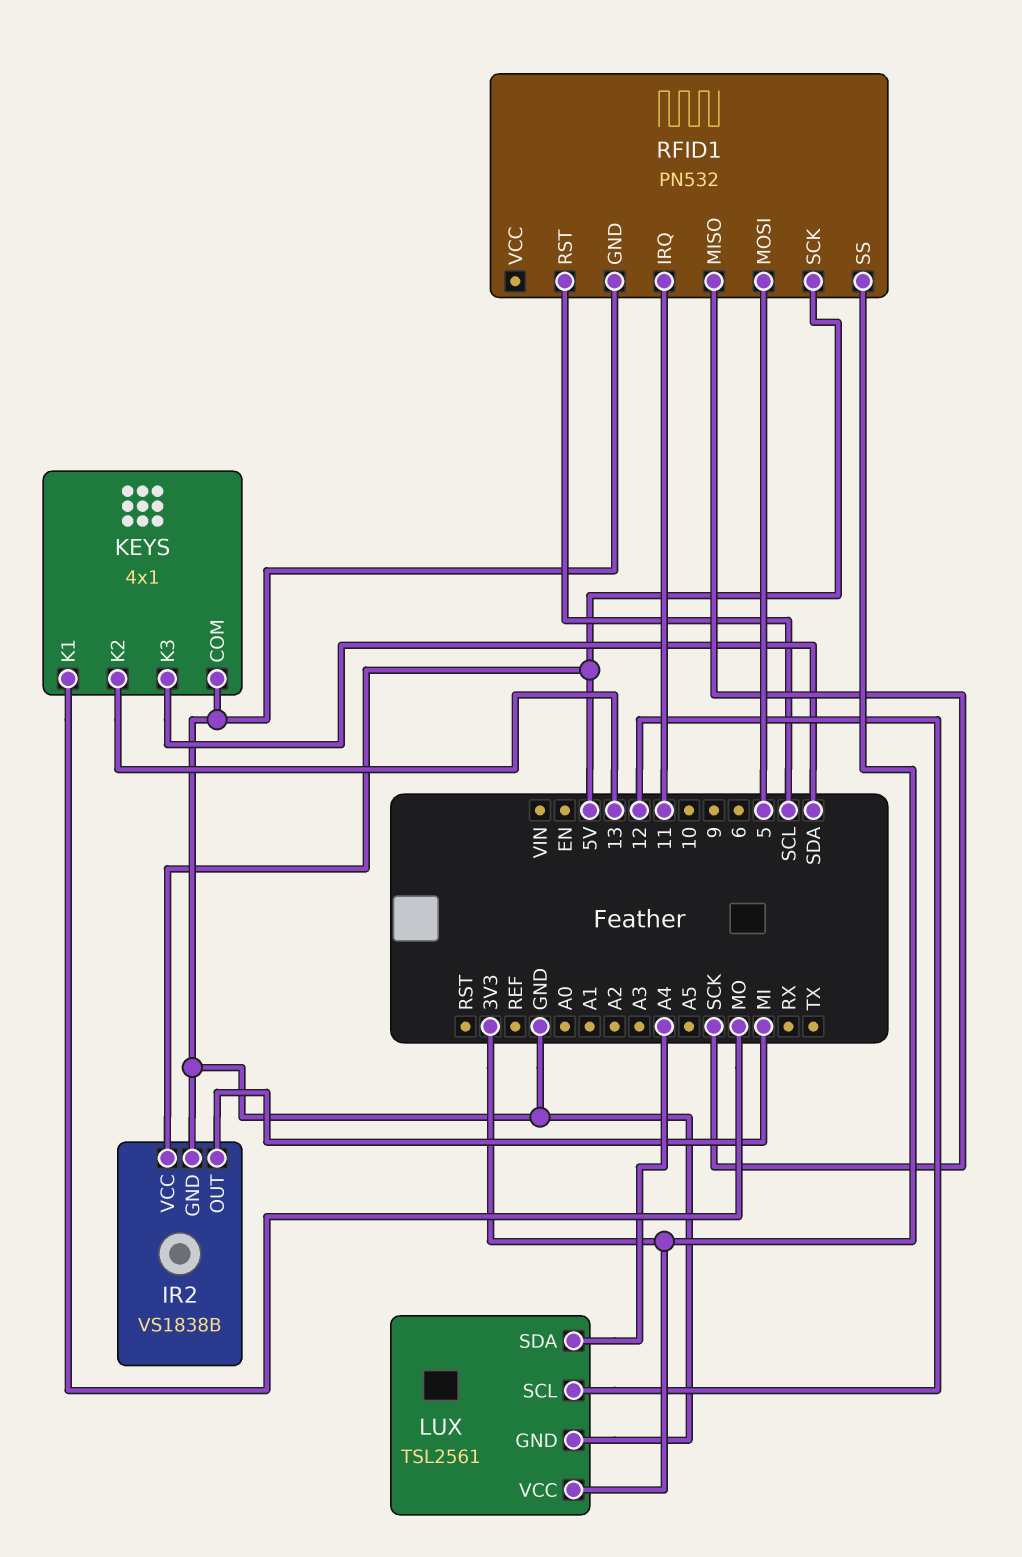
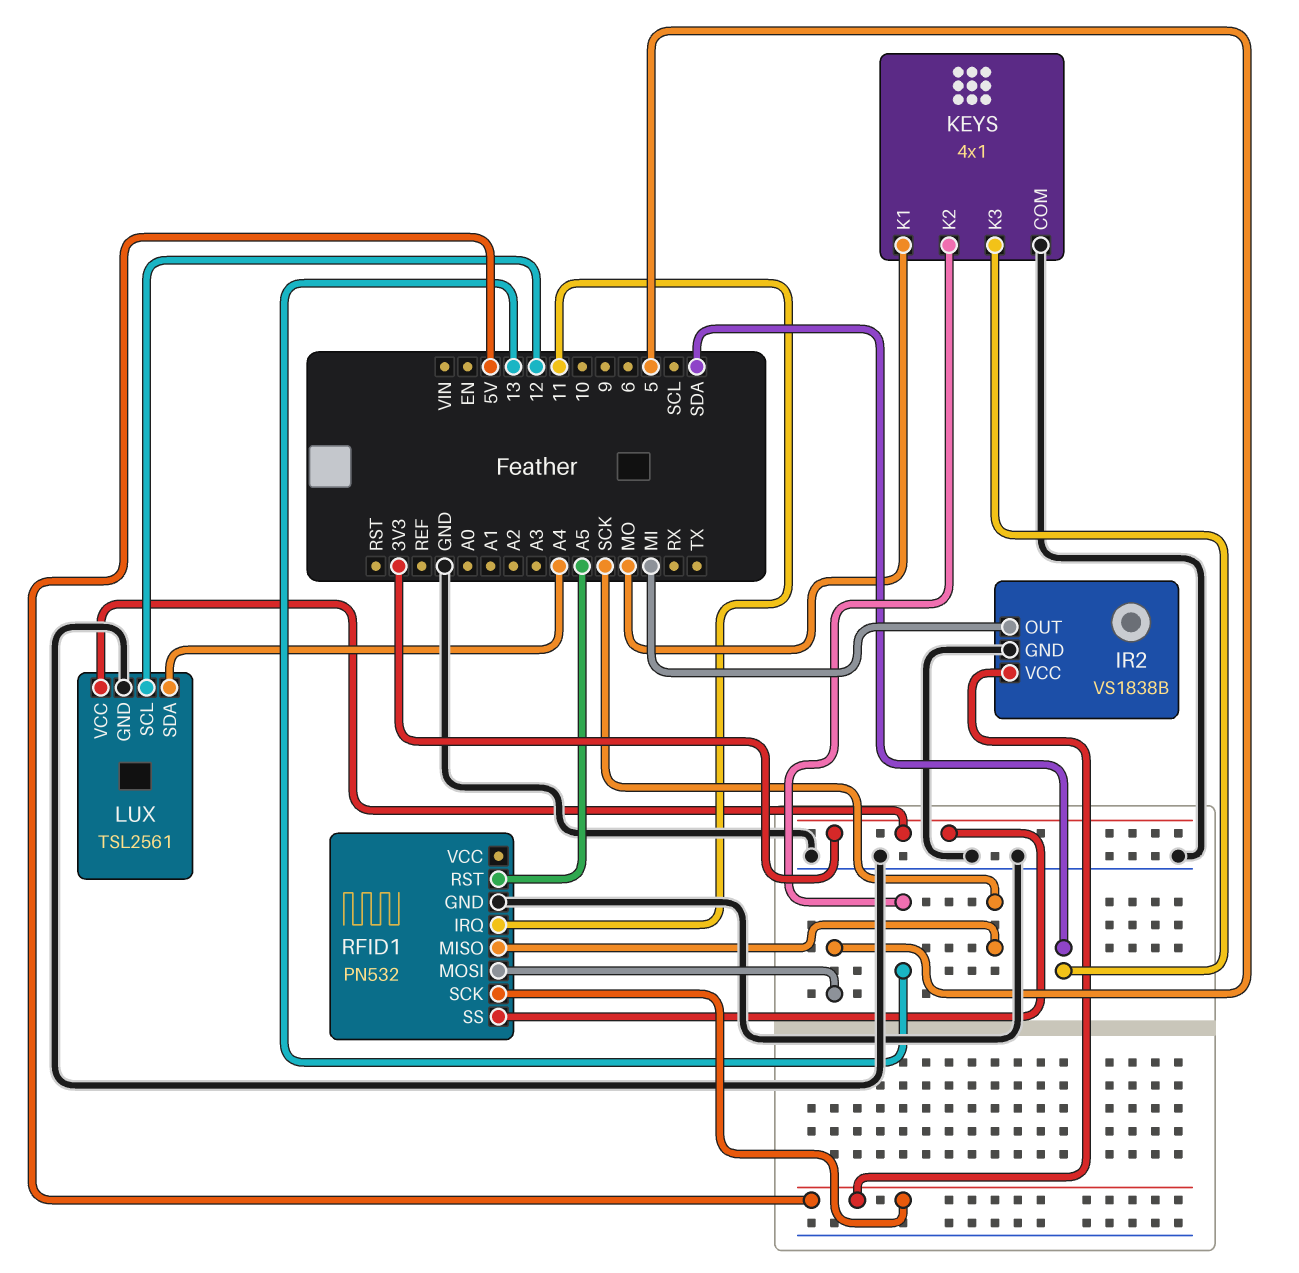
RFID1 pin RST: SCL -> A5

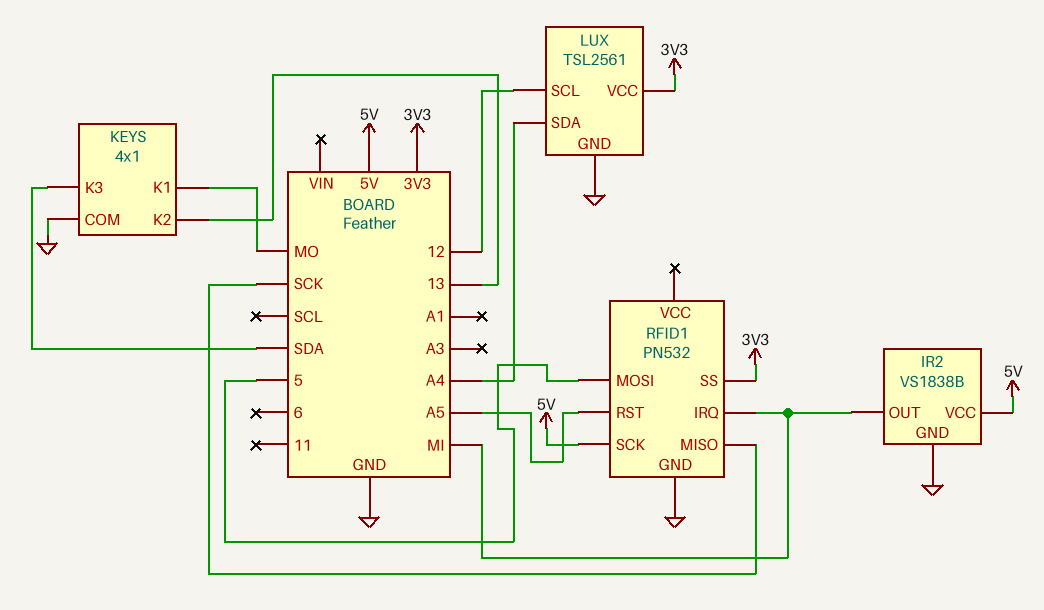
RFID1 pin IRQ: 11 -> MI

